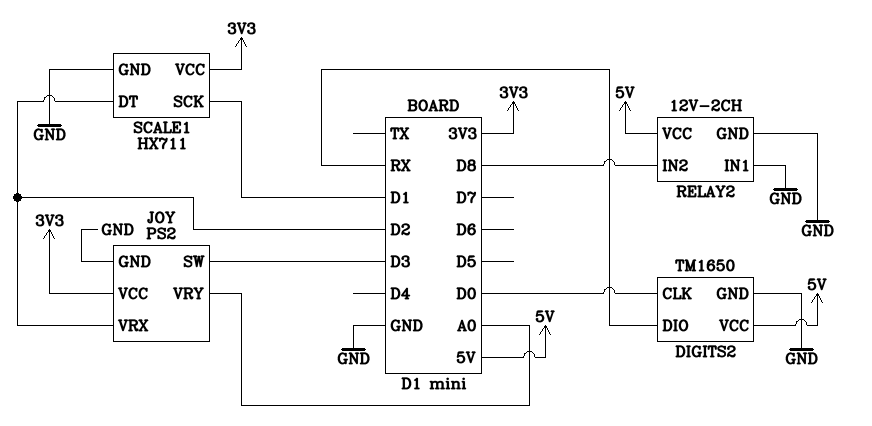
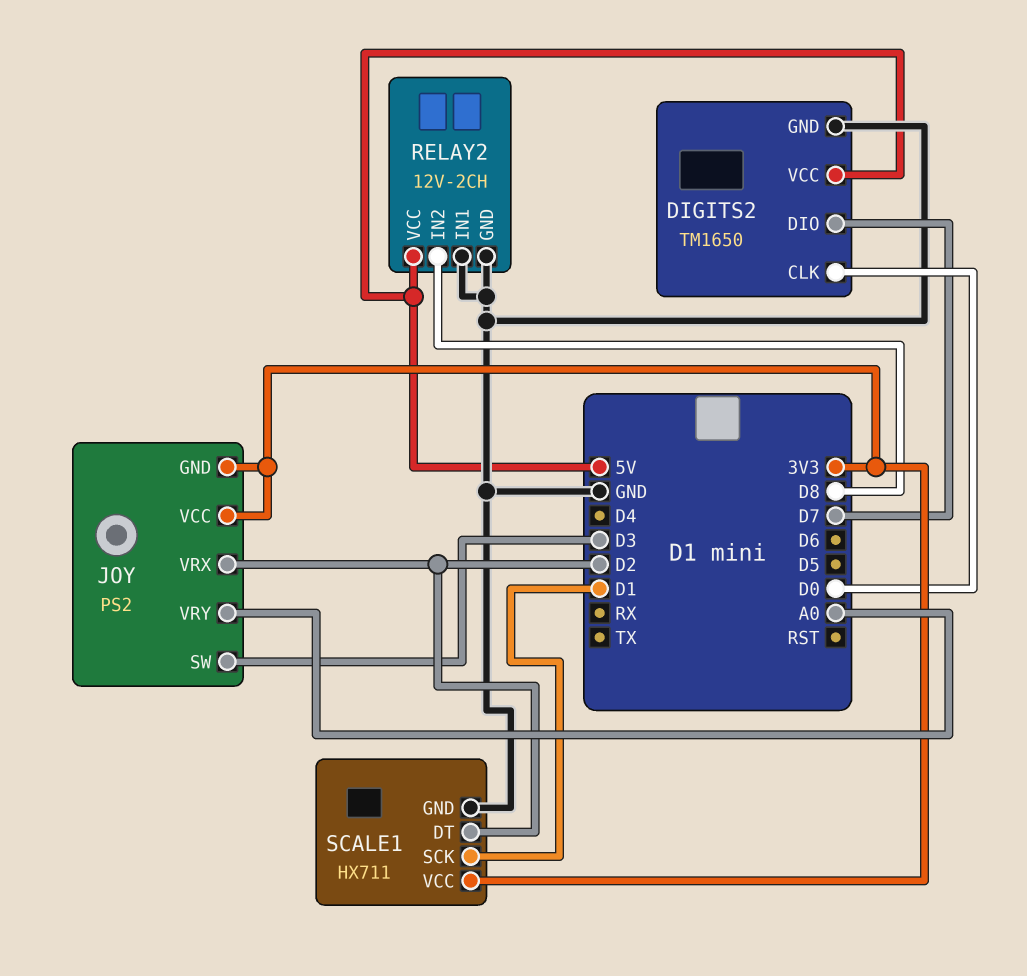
DIGITS2 pin DIO: RX -> D7
JOY pin GND: GND -> 3V3

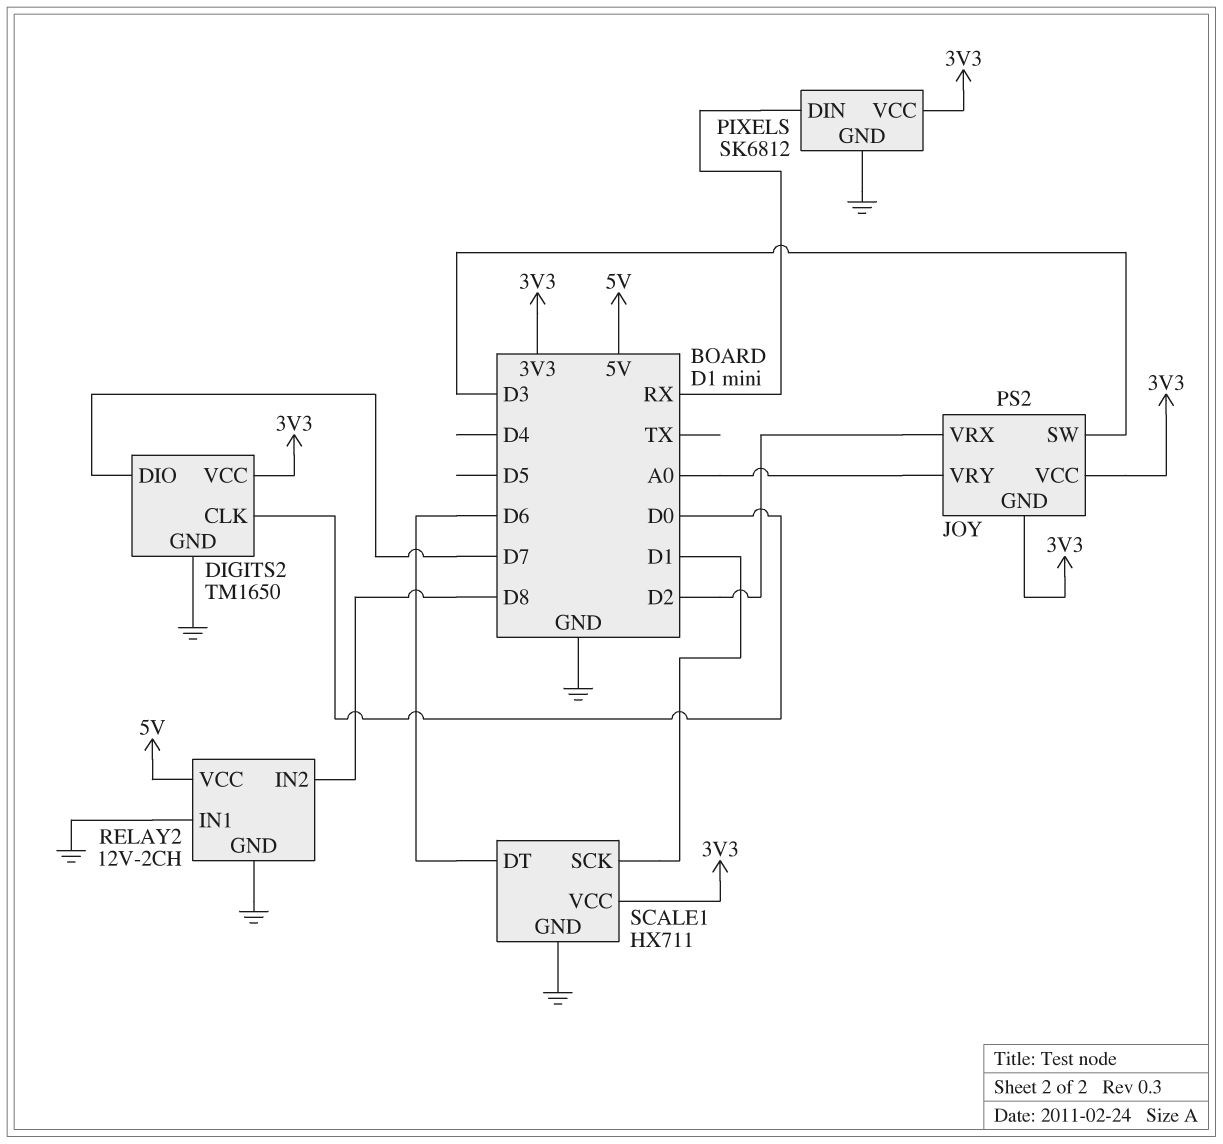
DIGITS2 pin VCC: 5V -> 3V3
PIXELS: none -> SK6812
PIXELS pin DIN: none -> RX
PIXELS pin GND: none -> GND
PIXELS pin VCC: none -> 3V3
SCALE1 pin DT: D2 -> D6

